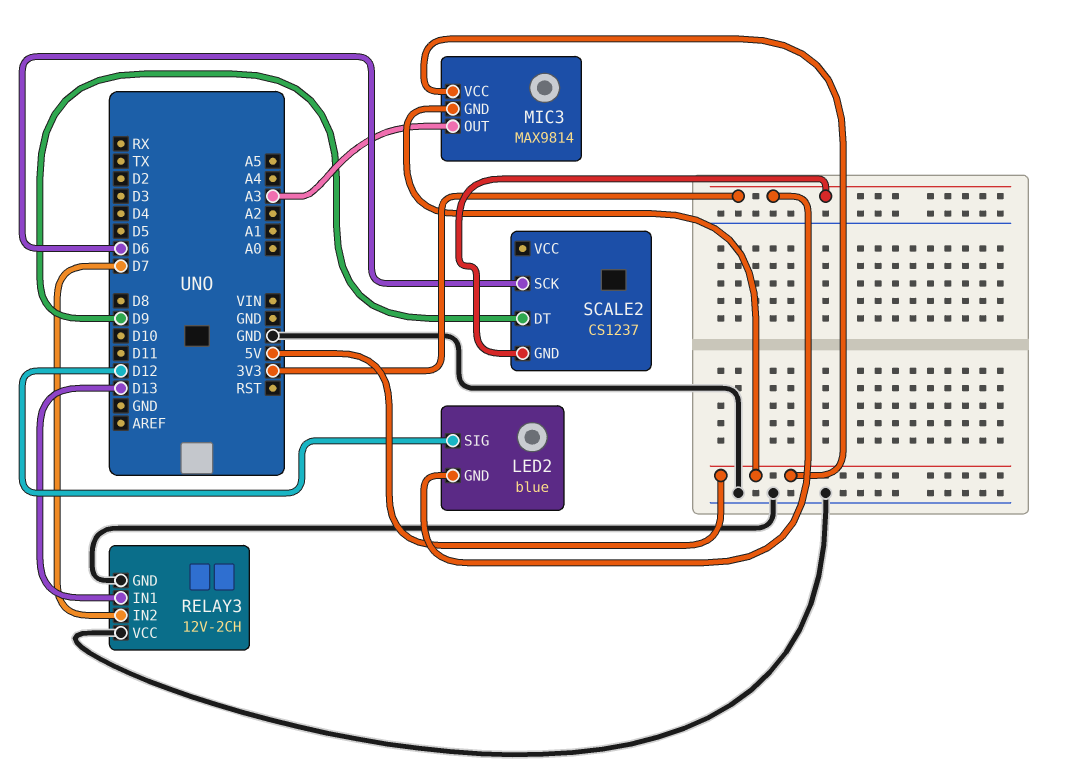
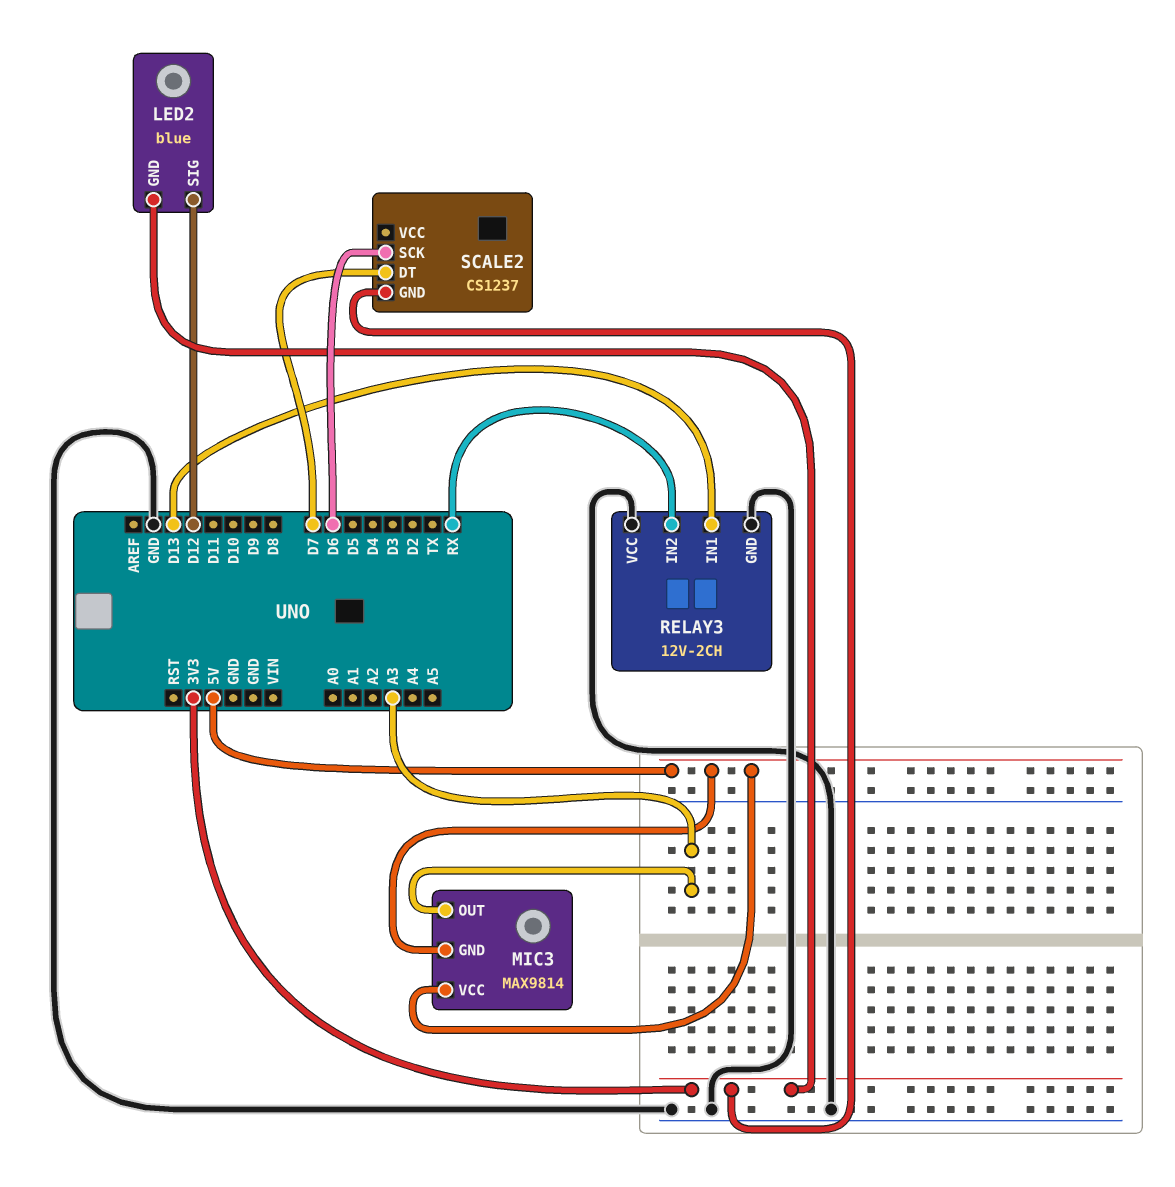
RELAY3 pin IN2: D7 -> RX
SCALE2 pin DT: D9 -> D7

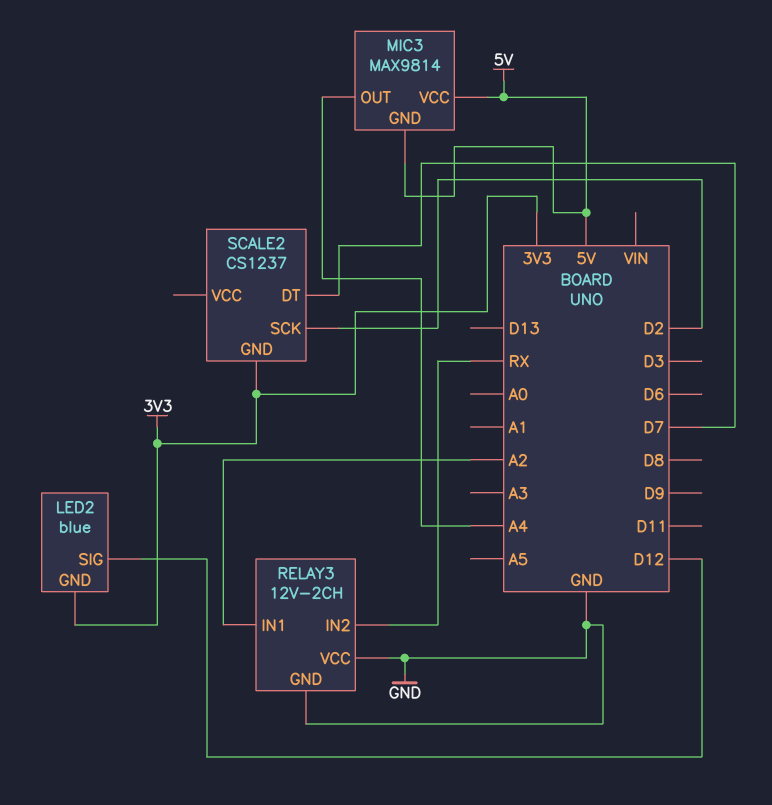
MIC3 pin OUT: A3 -> A4
RELAY3 pin IN1: D13 -> A2
SCALE2 pin SCK: D6 -> D2

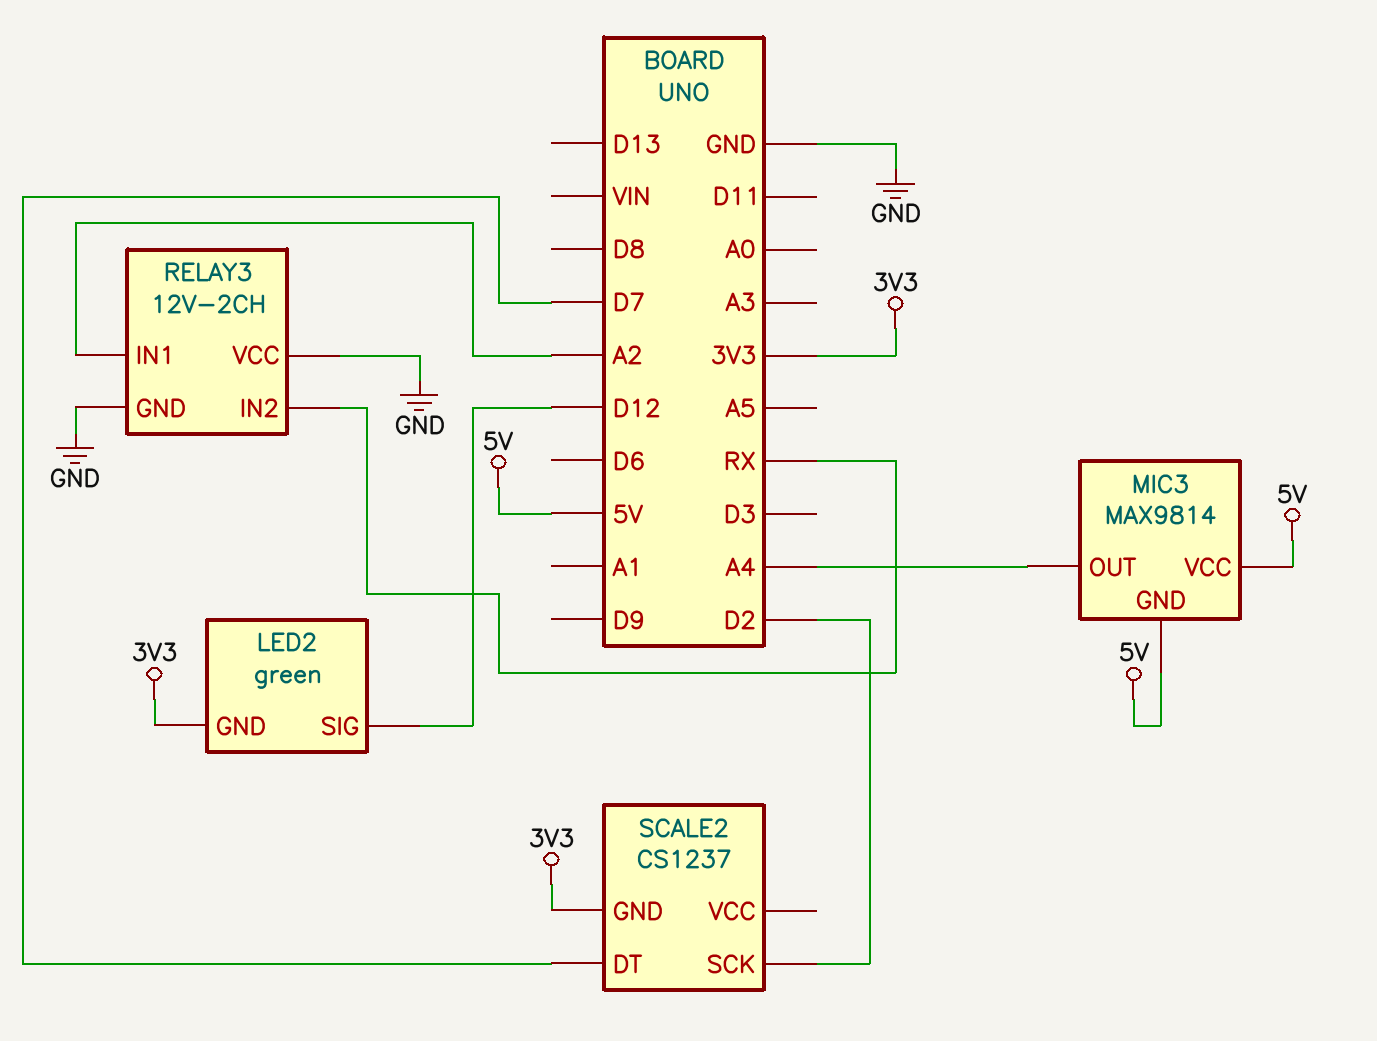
LED2: blue -> green

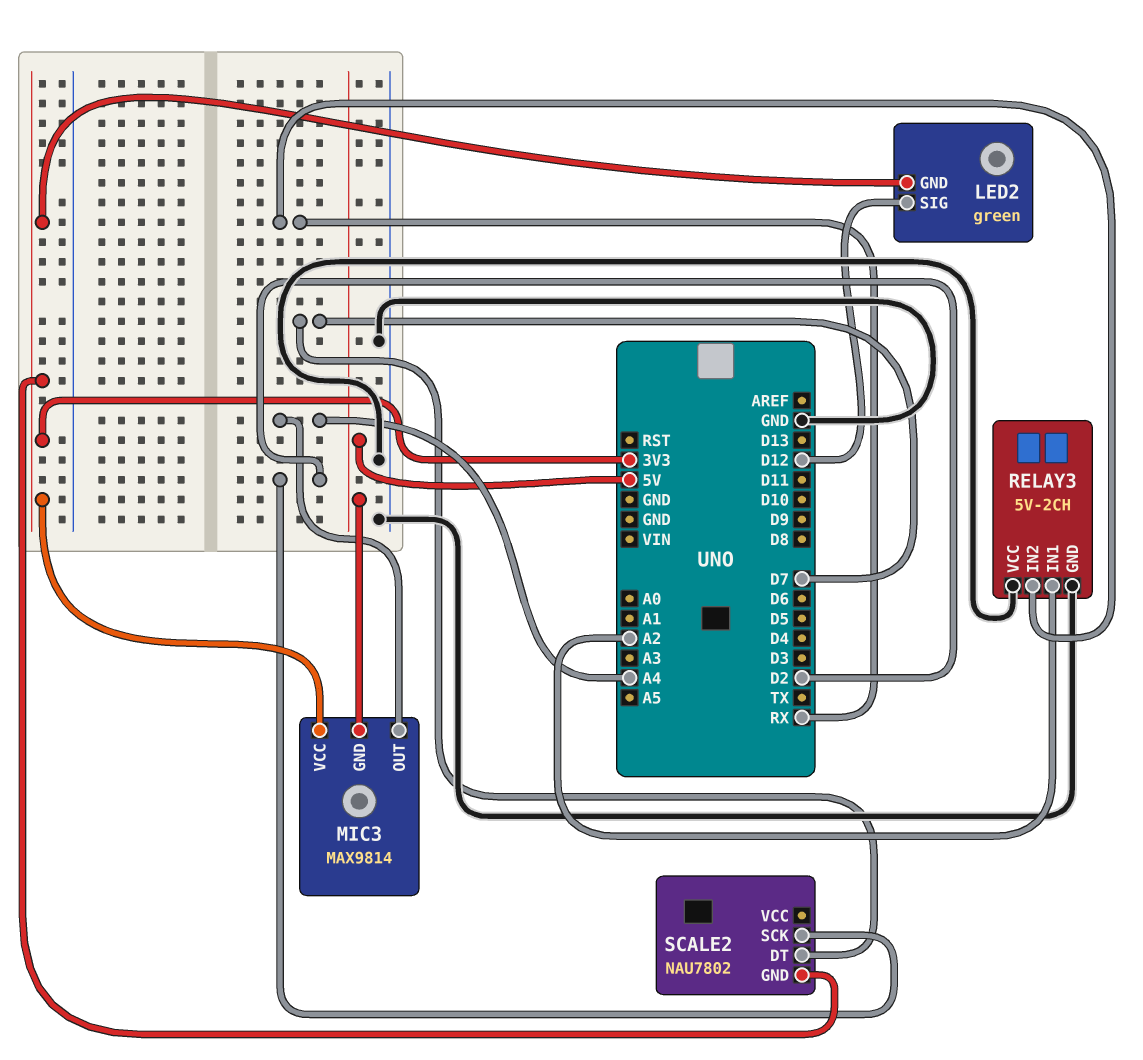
MIC3 pin VCC: 5V -> 3V3
RELAY3: 12V-2CH -> 5V-2CH
SCALE2: CS1237 -> NAU7802

